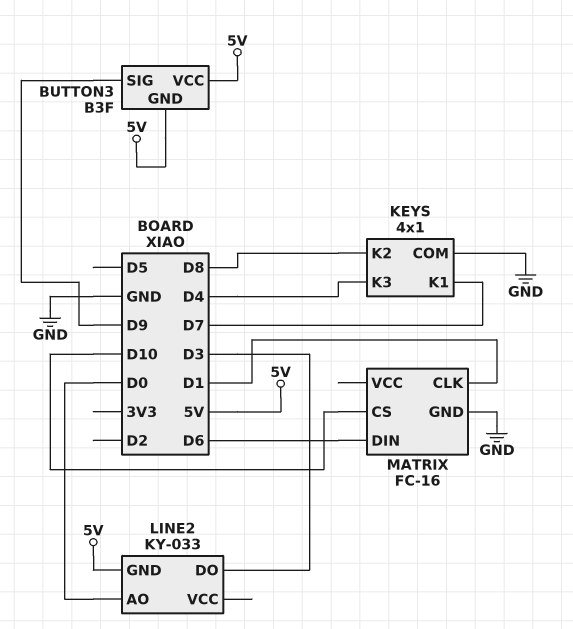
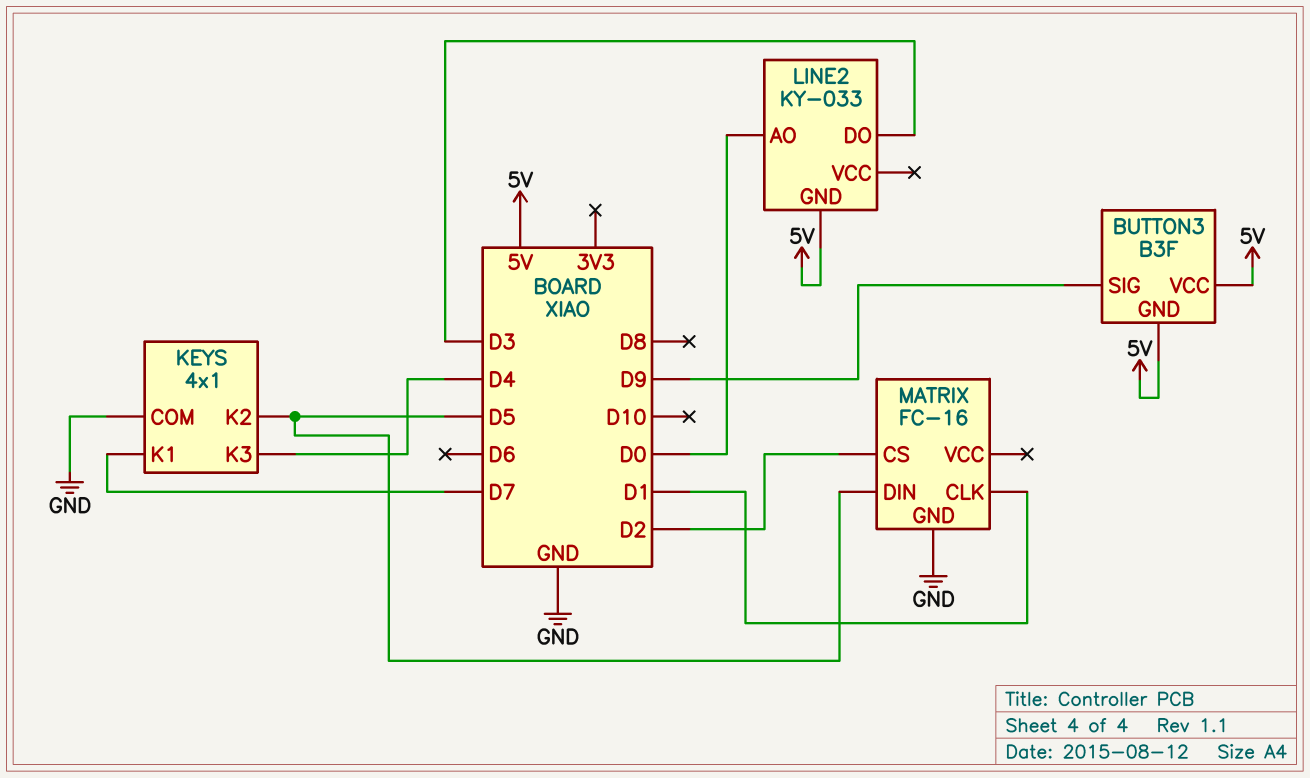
KEYS pin K2: D8 -> D5
MATRIX pin CS: D10 -> D2
MATRIX pin DIN: D6 -> D5

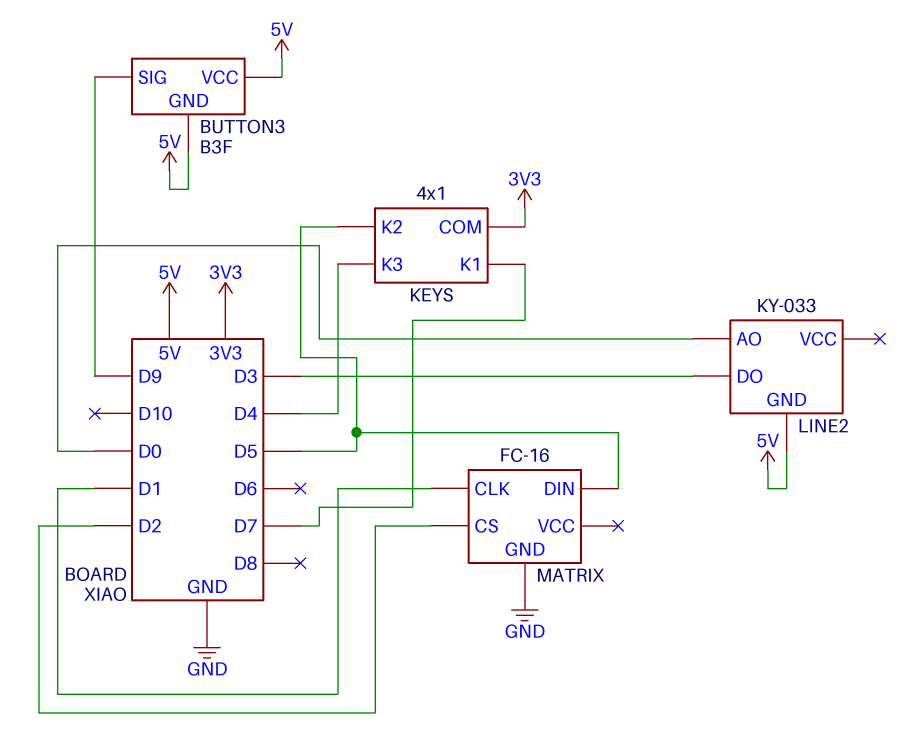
KEYS pin COM: GND -> 3V3

